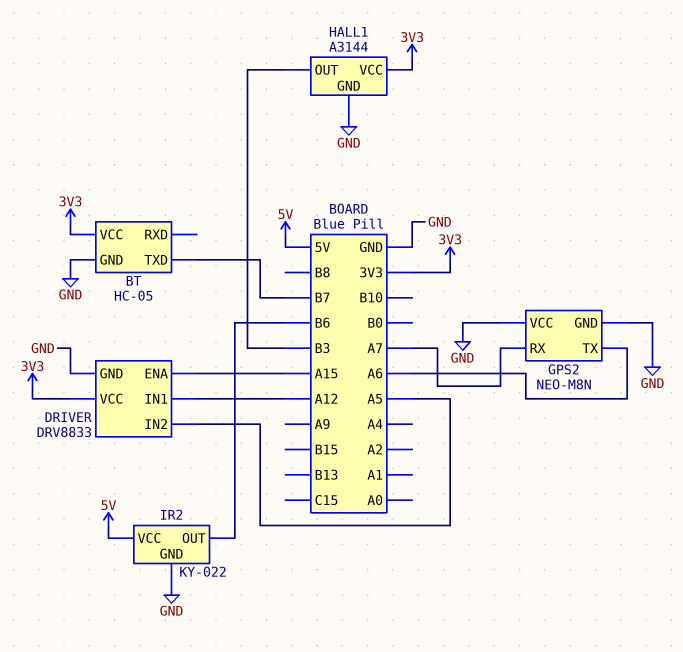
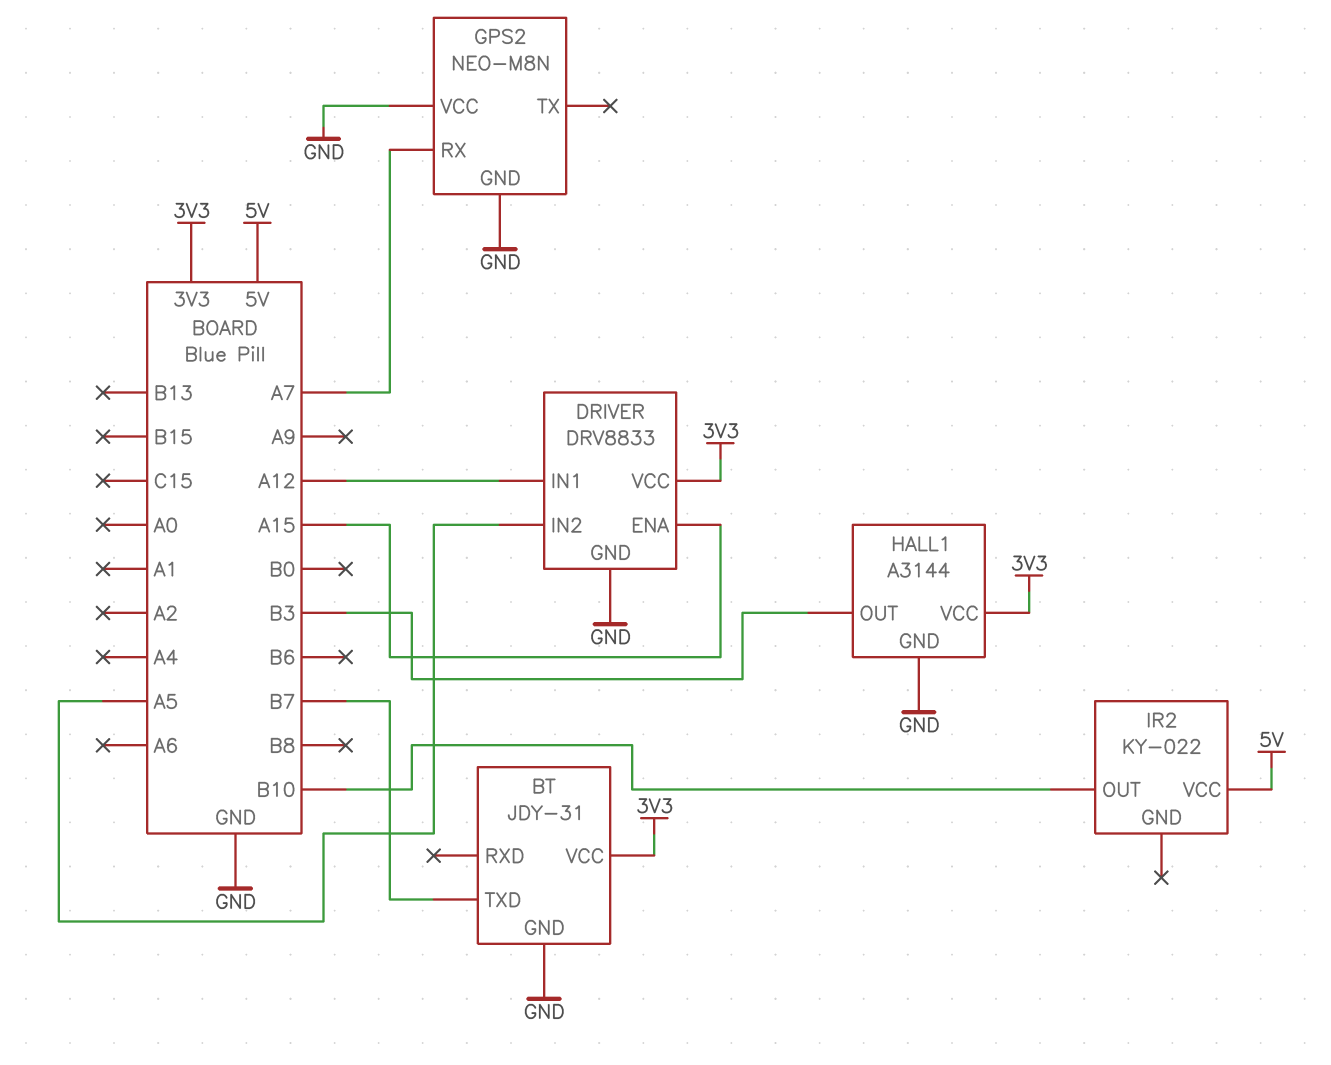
BT: HC-05 -> JDY-31
GPS2 pin TX: A6 -> none
IR2 pin GND: GND -> none
IR2 pin OUT: B6 -> B10

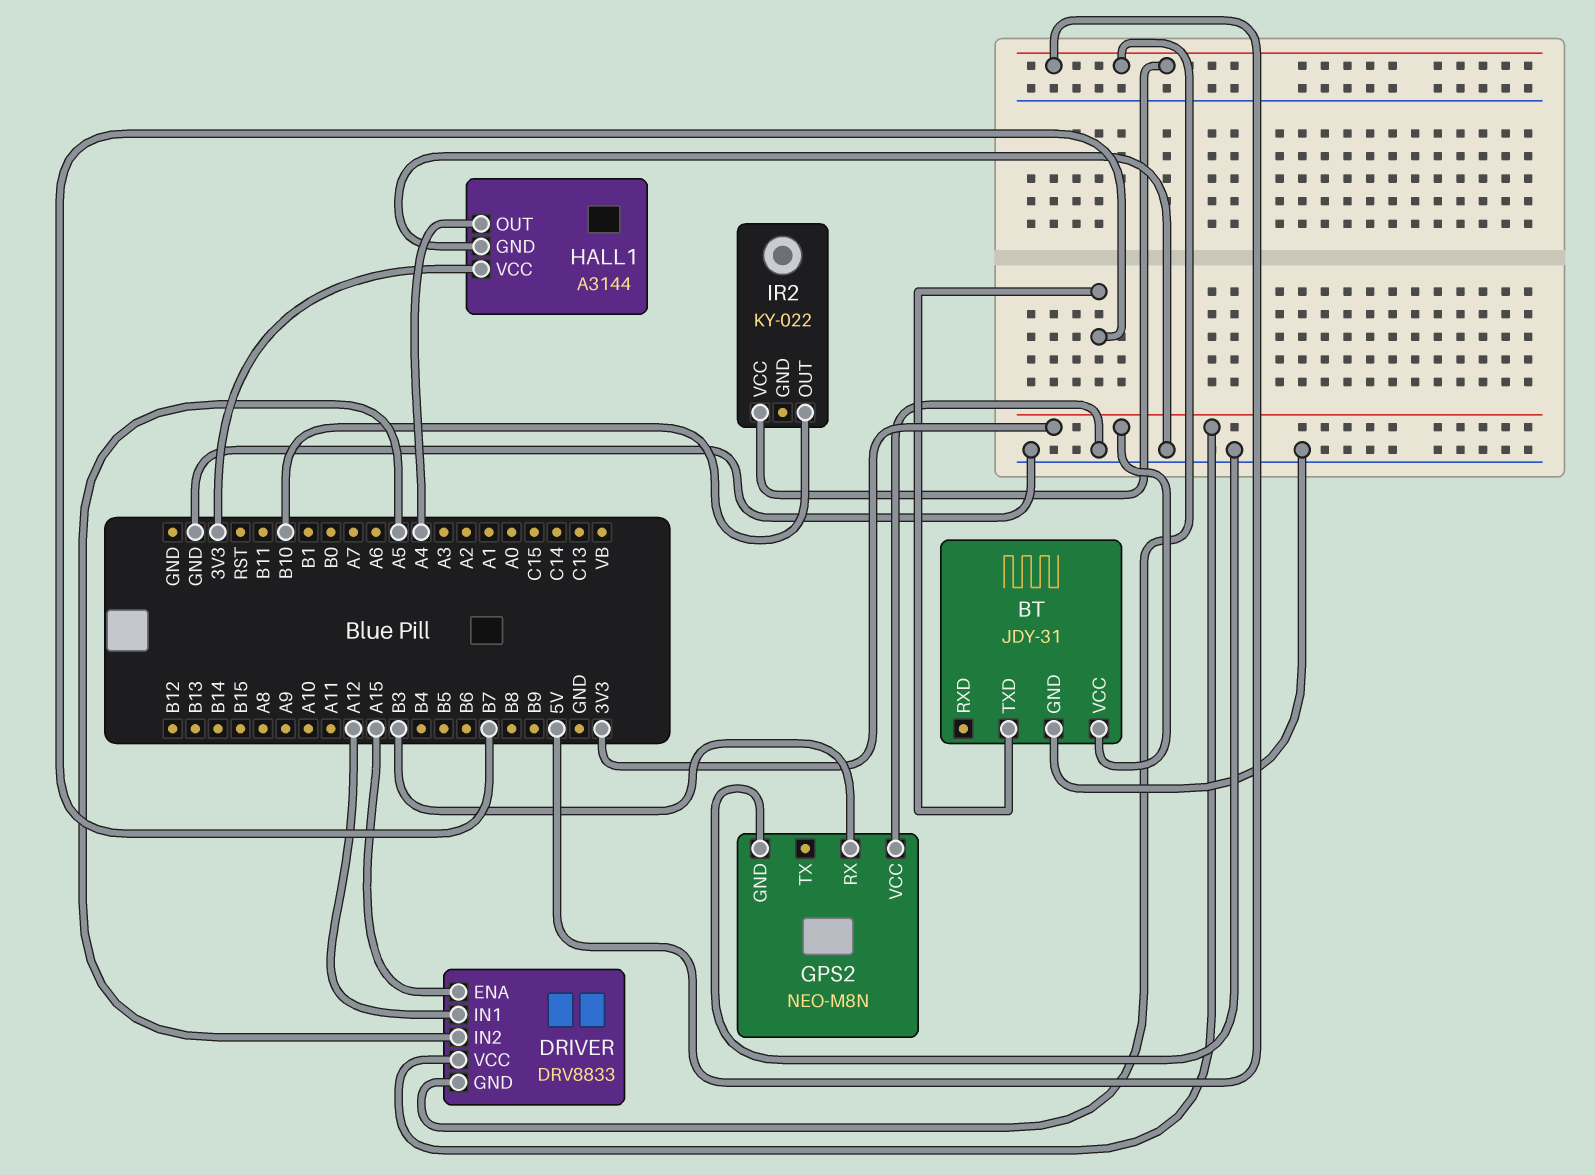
DRIVER pin GND: GND -> 5V
GPS2 pin RX: A7 -> B3
HALL1 pin OUT: B3 -> A4

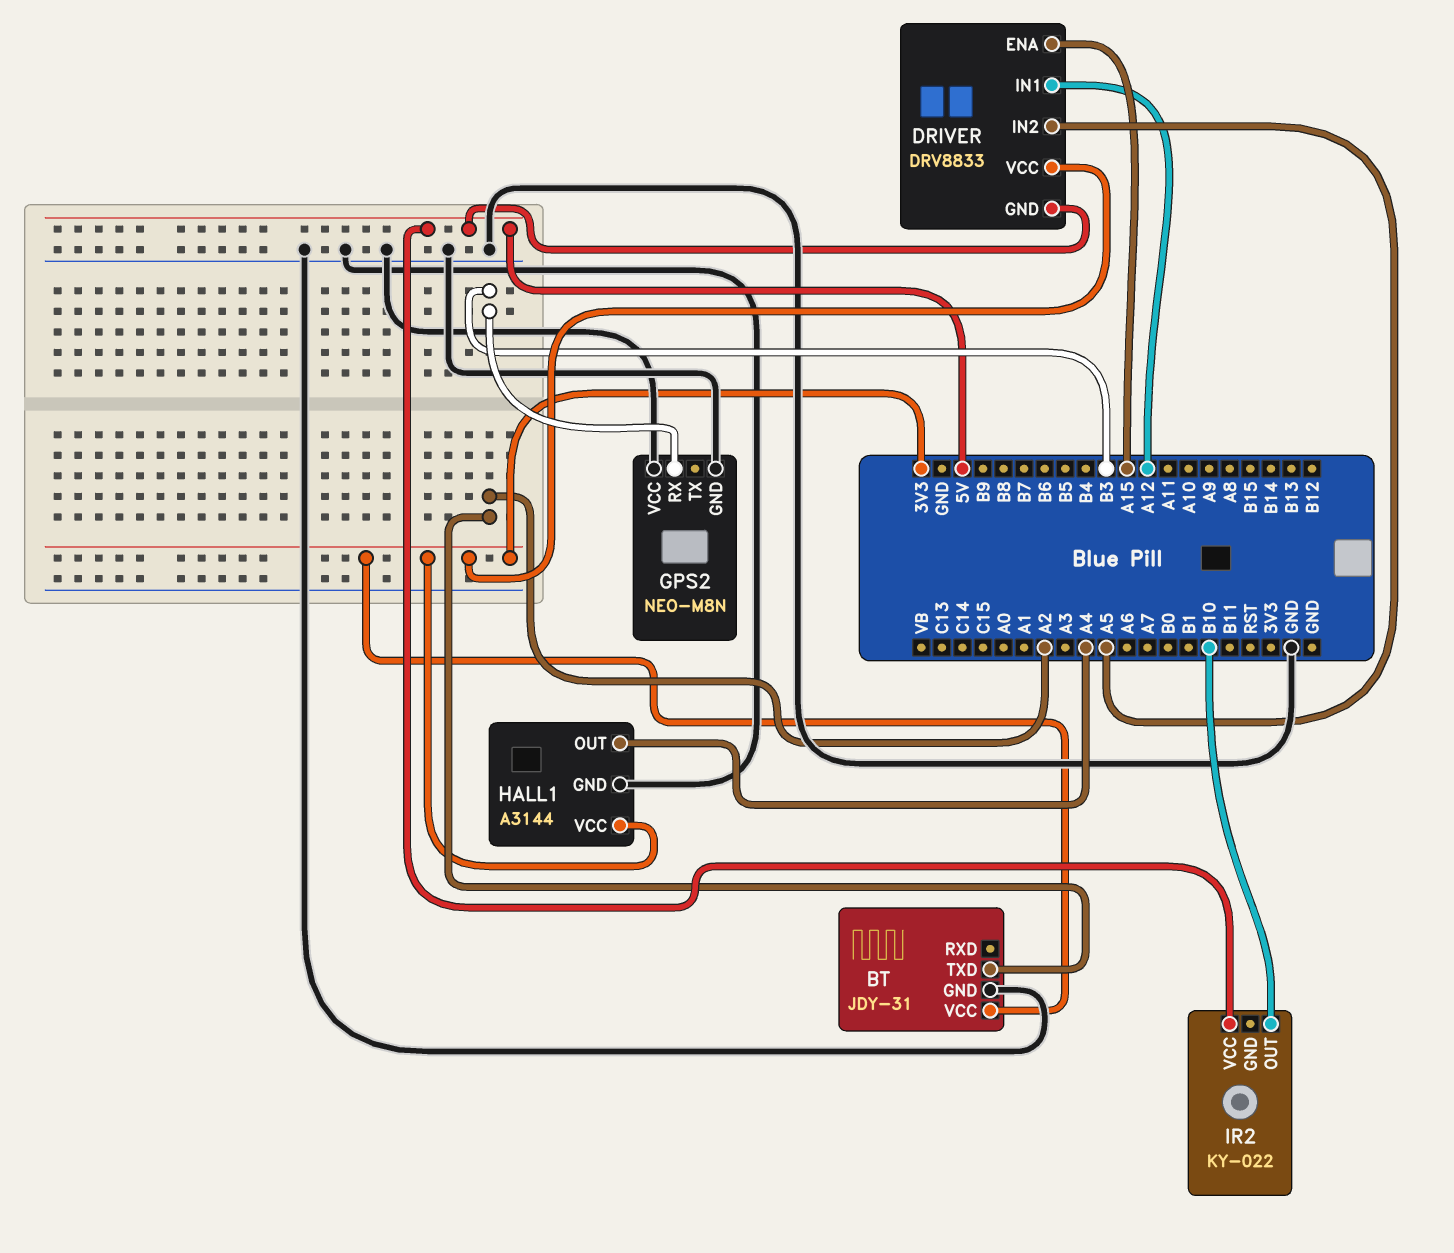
BT pin TXD: B7 -> A2

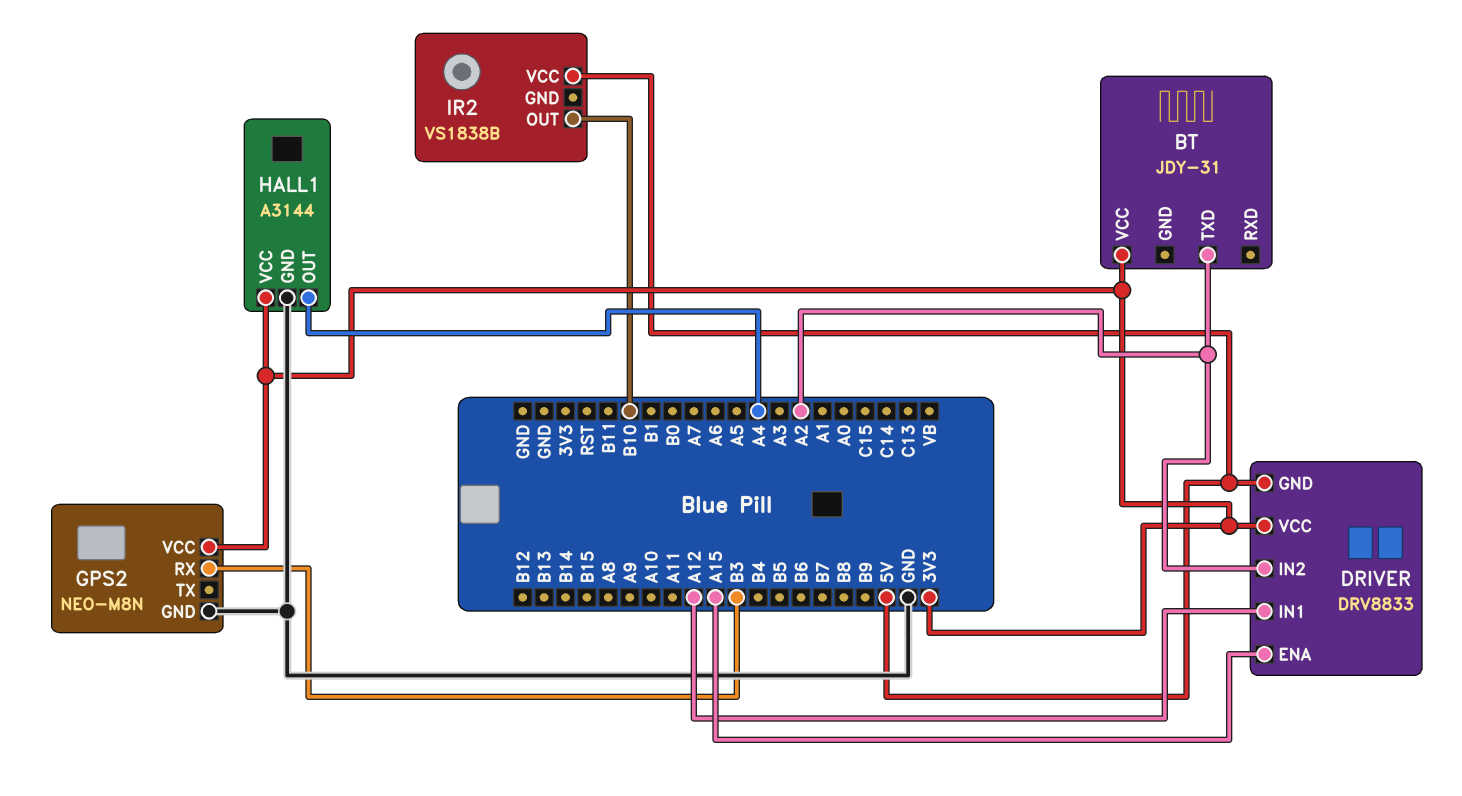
BT pin GND: GND -> none
DRIVER pin IN2: A5 -> A2
GPS2 pin VCC: GND -> 3V3
IR2: KY-022 -> VS1838B

